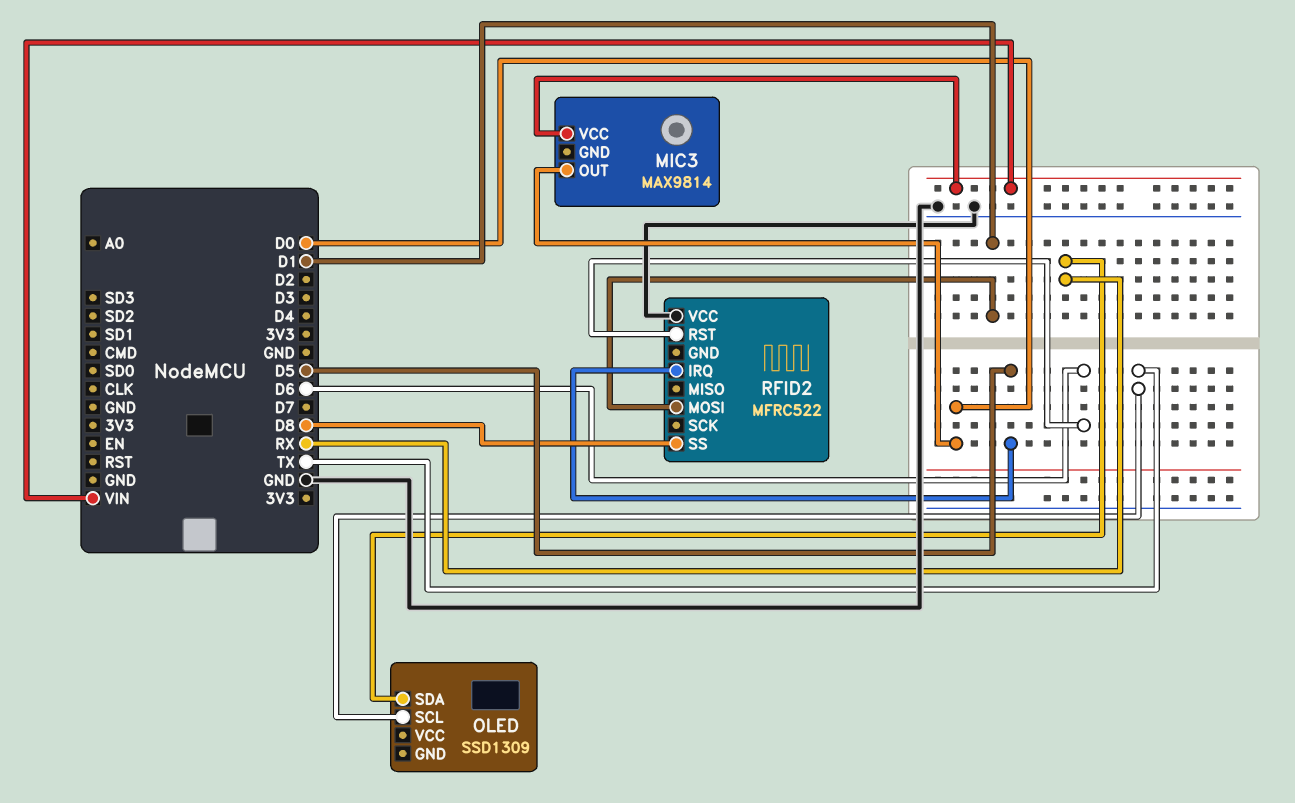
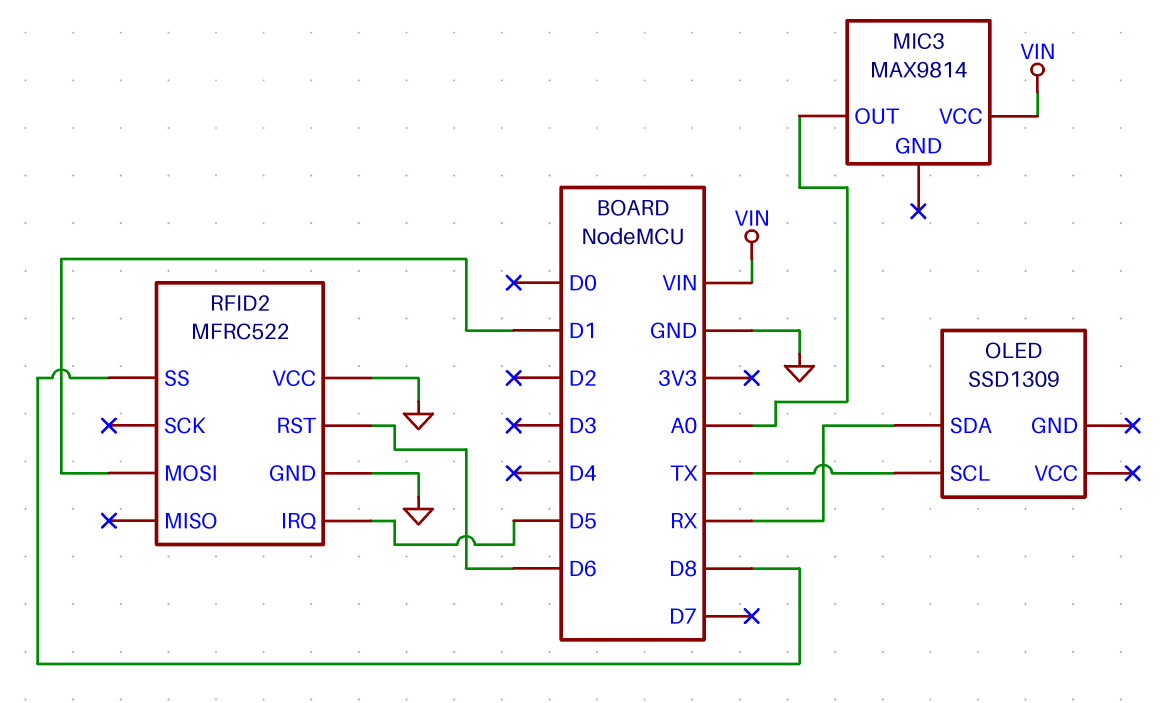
MIC3 pin OUT: D0 -> A0
RFID2 pin GND: none -> GND

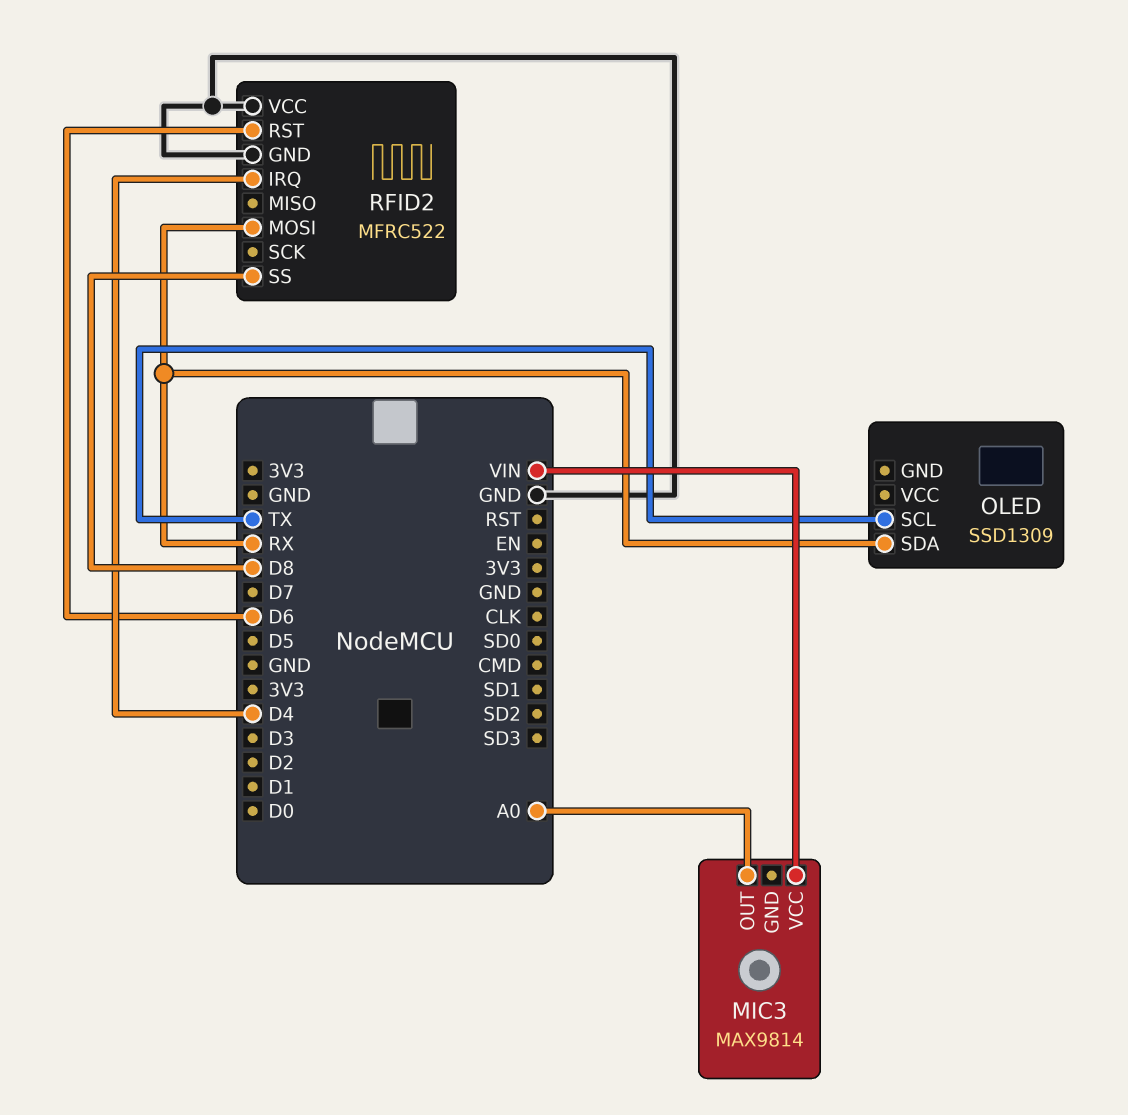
RFID2 pin IRQ: D5 -> D4
RFID2 pin MOSI: D1 -> RX

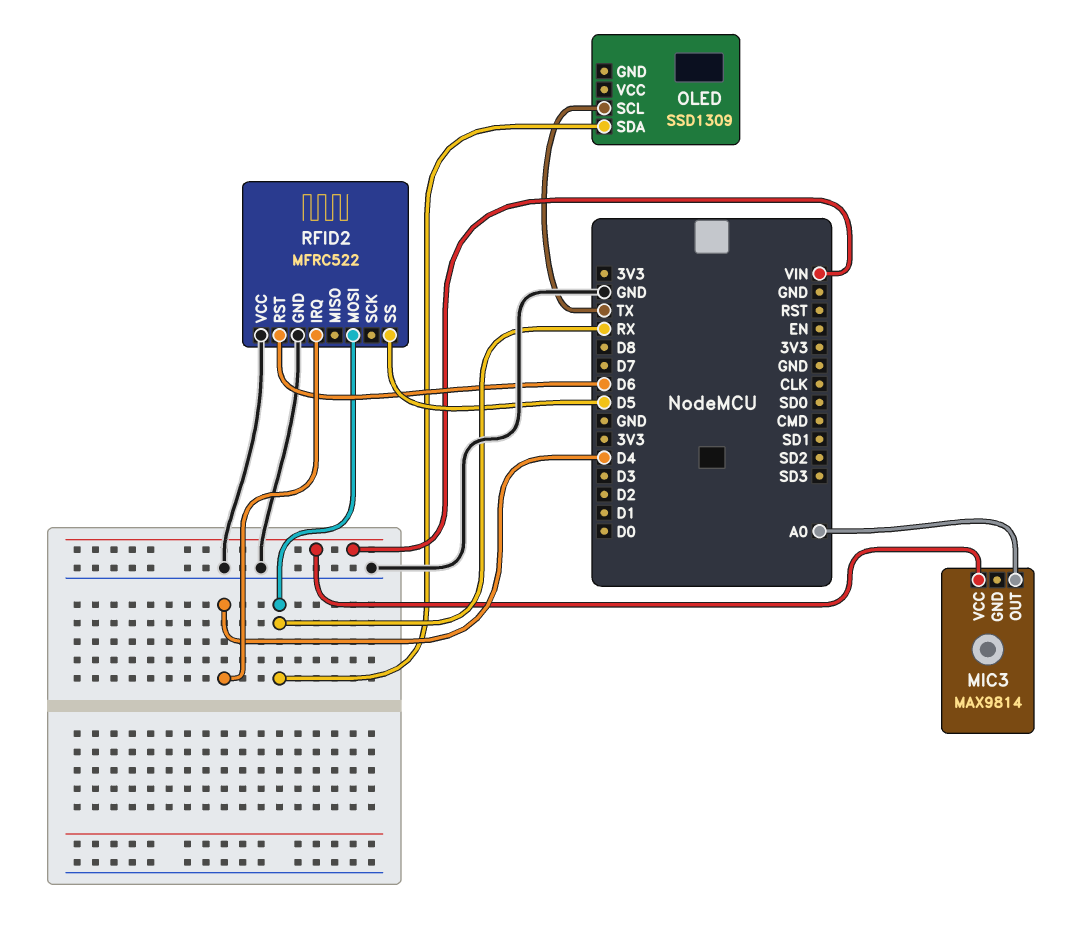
RFID2 pin SS: D8 -> D5

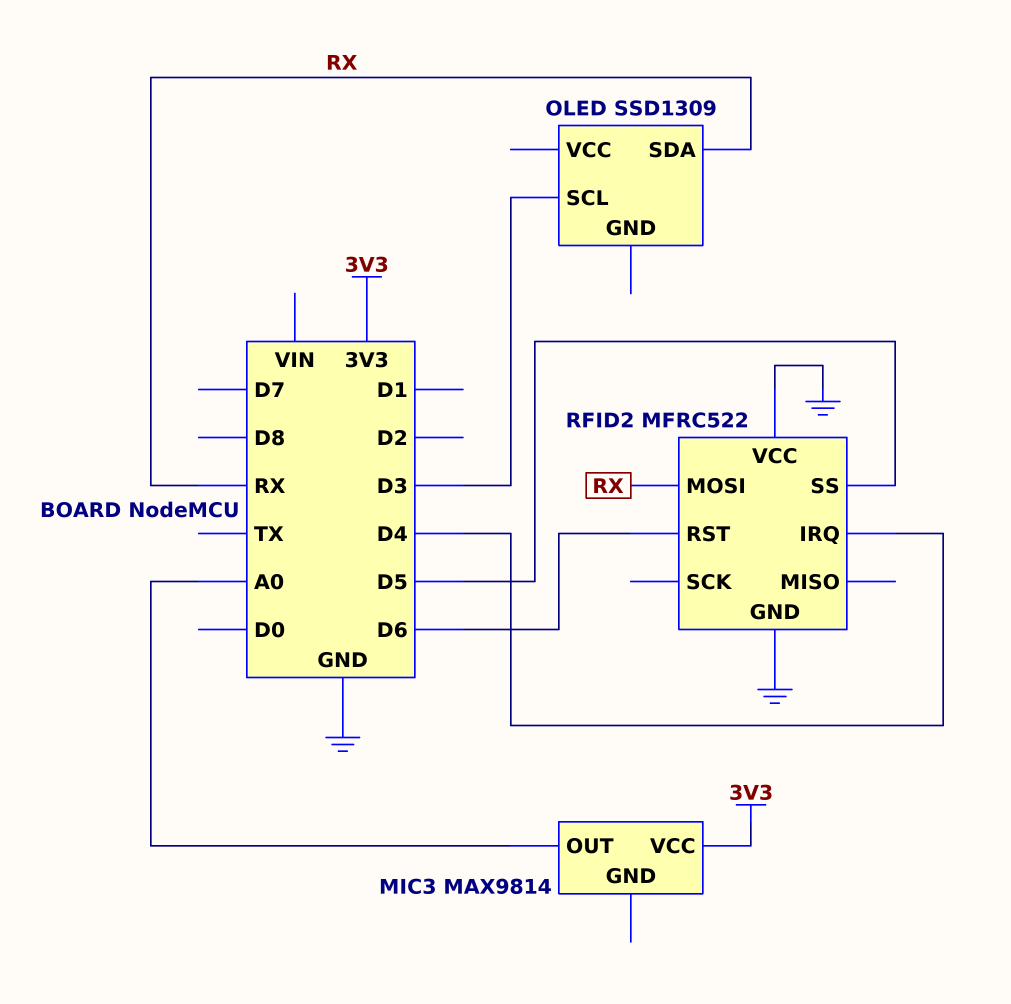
MIC3 pin VCC: VIN -> 3V3
OLED pin SCL: TX -> D3

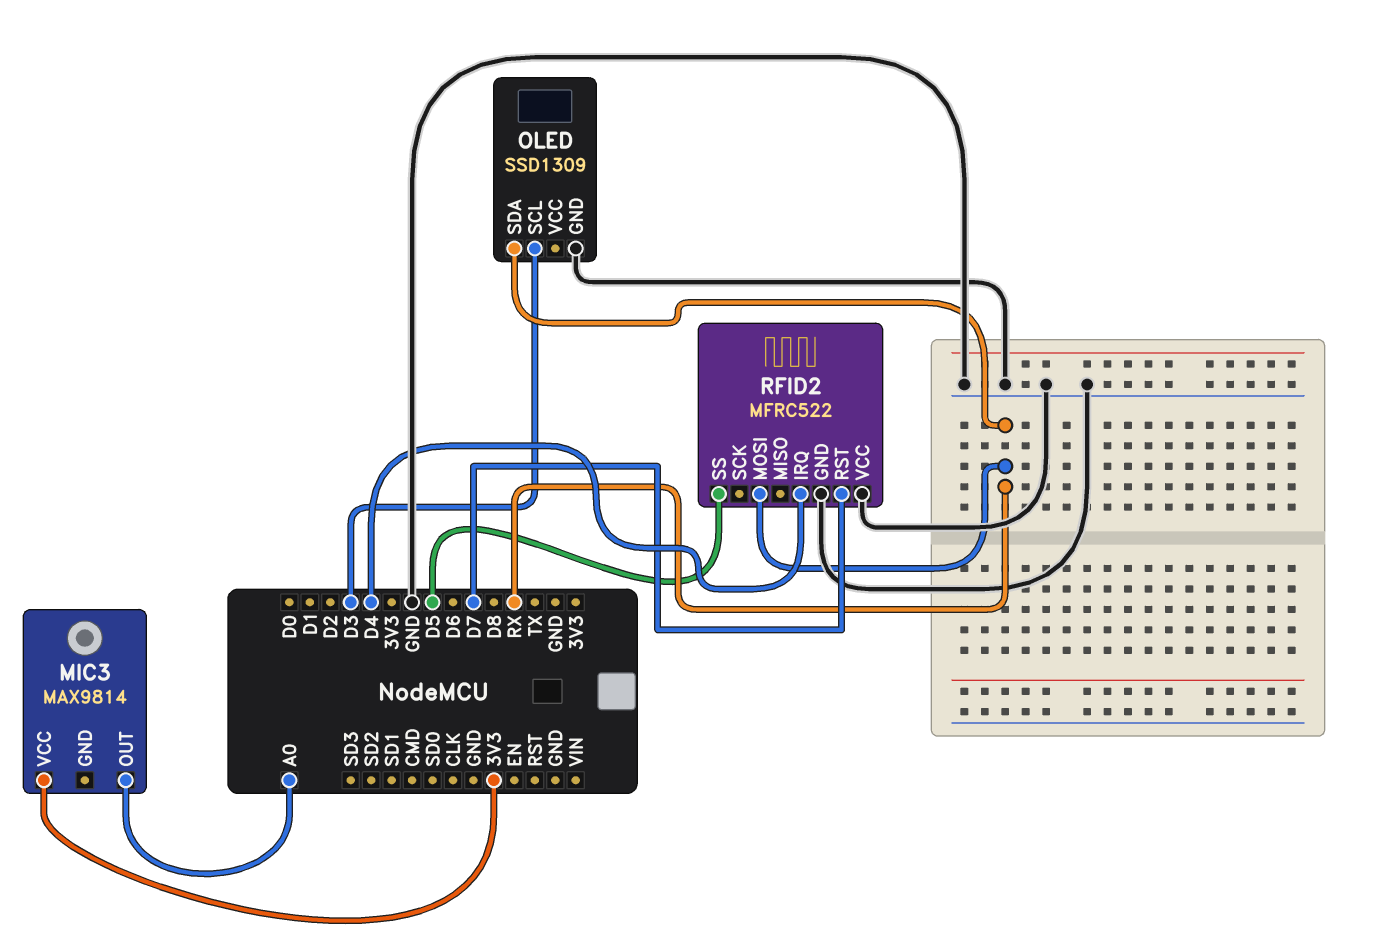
OLED pin GND: none -> GND
RFID2 pin RST: D6 -> D7

